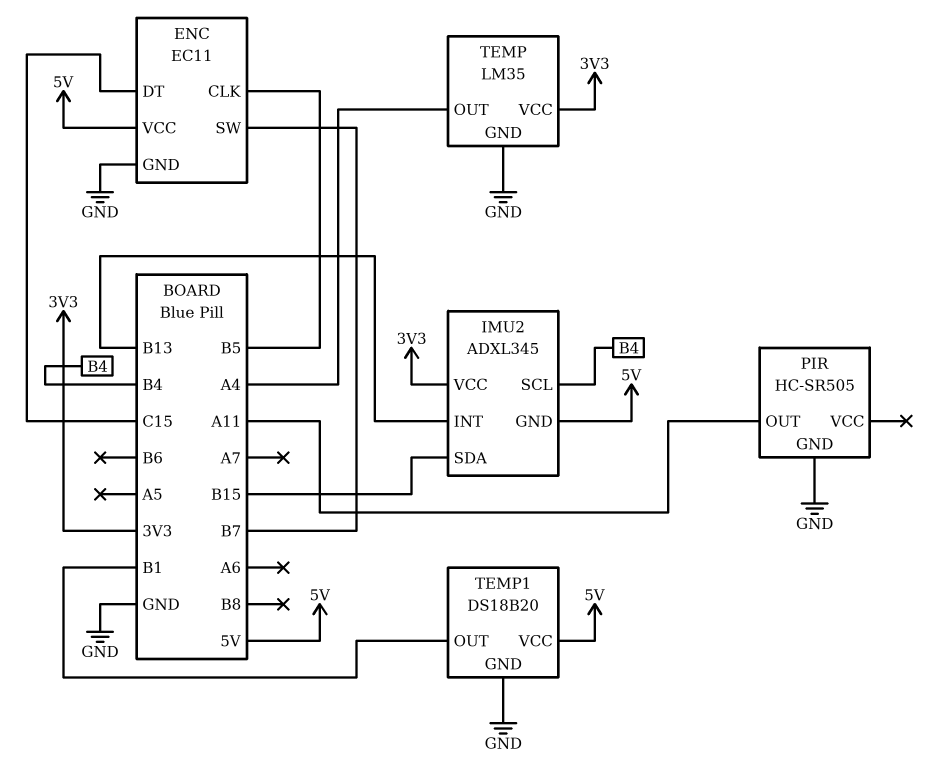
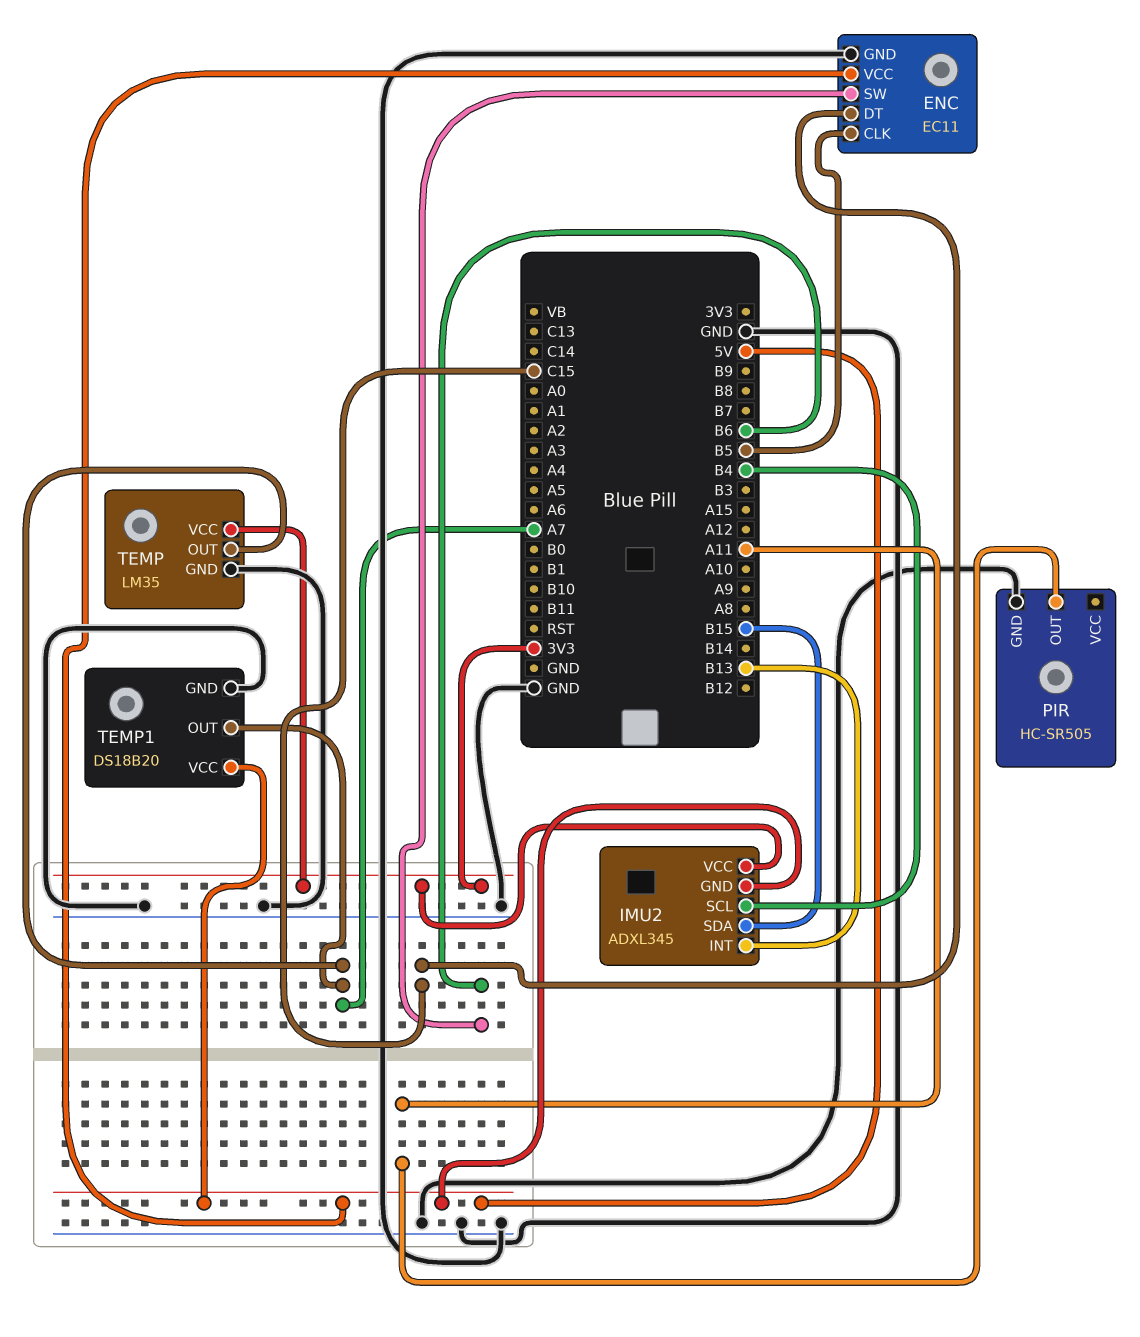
ENC pin SW: B7 -> B6
TEMP pin OUT: A4 -> A7
TEMP1 pin OUT: B1 -> A7

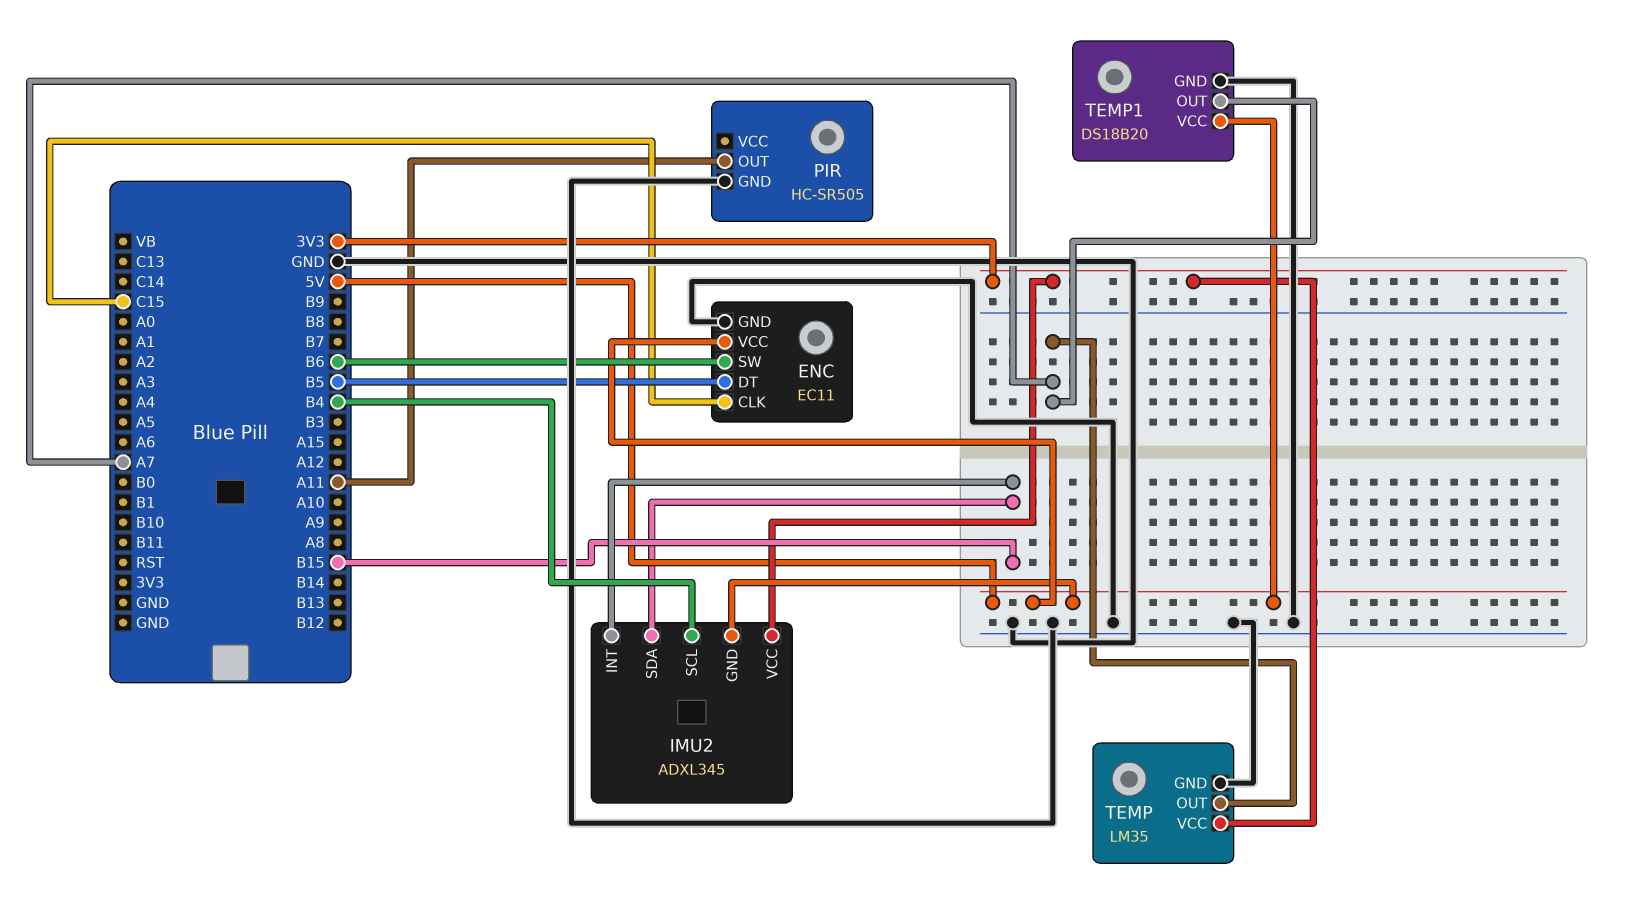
ENC pin CLK: B5 -> C15
ENC pin DT: C15 -> B5
IMU2 pin INT: B13 -> B15

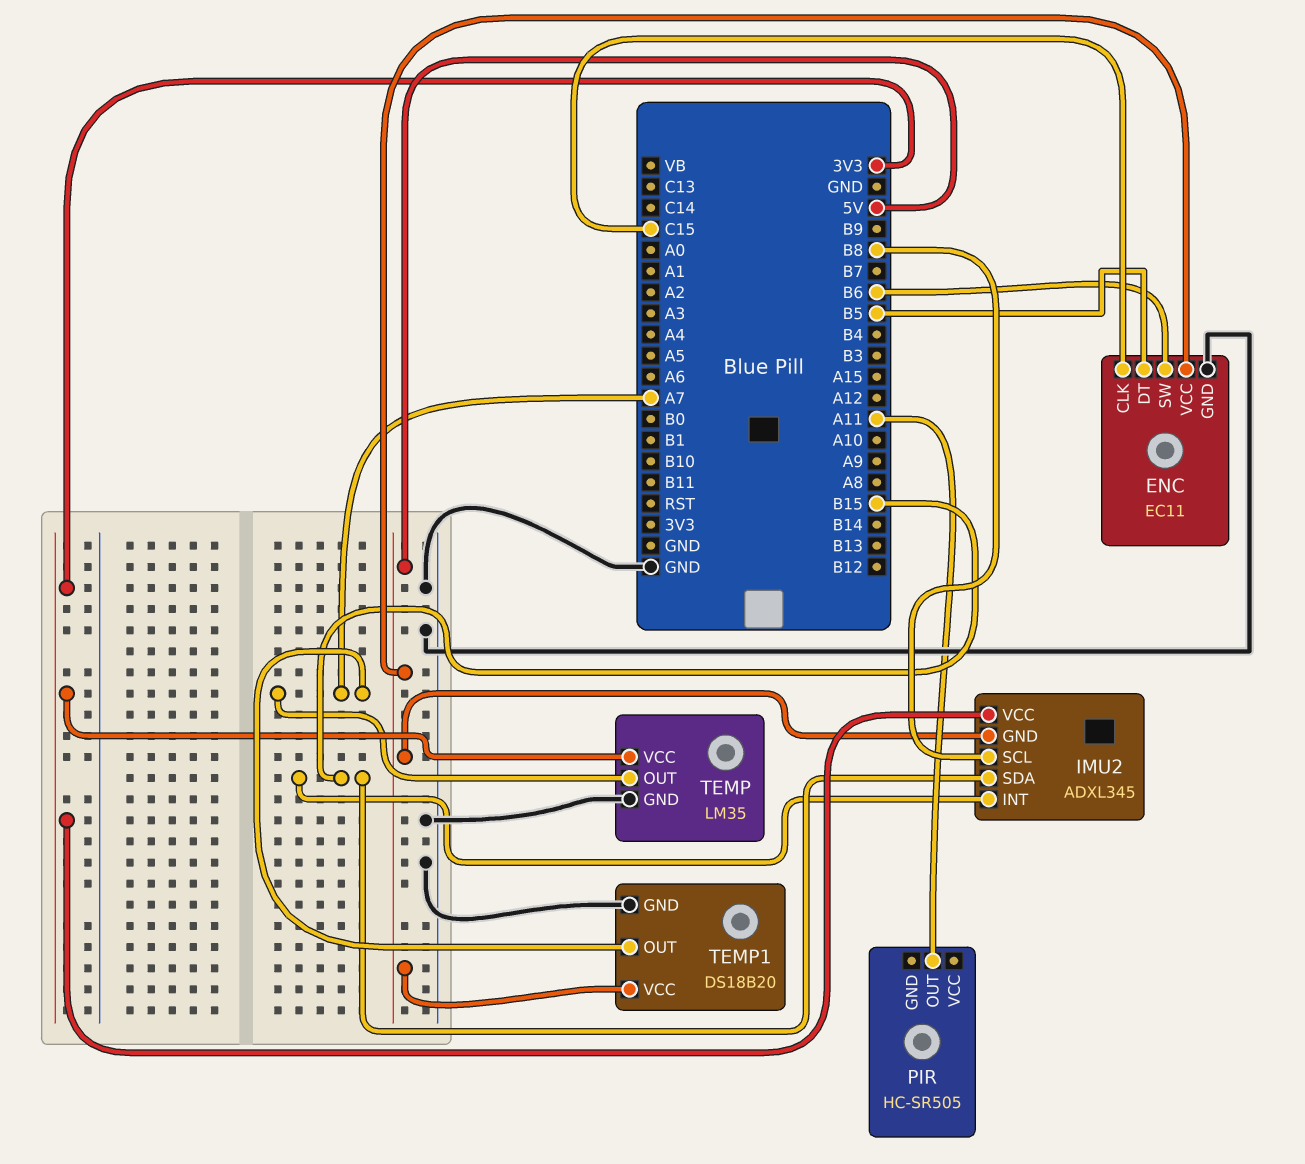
IMU2 pin SCL: B4 -> B8
PIR pin GND: GND -> none

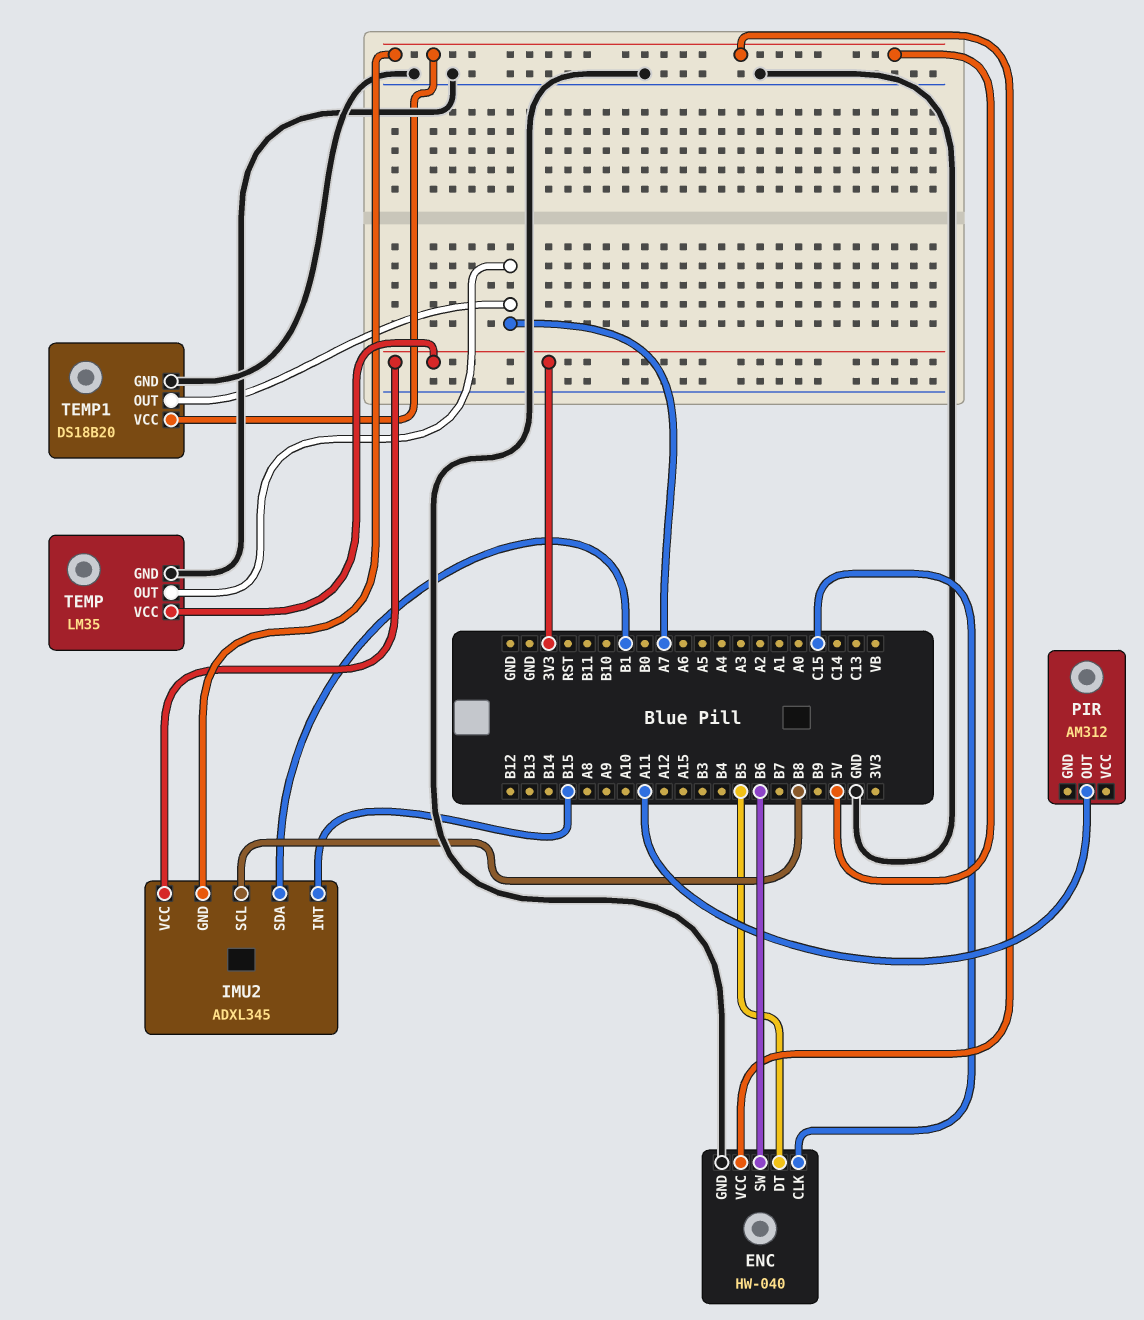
ENC: EC11 -> HW-040
IMU2 pin SDA: B15 -> B1
PIR: HC-SR505 -> AM312

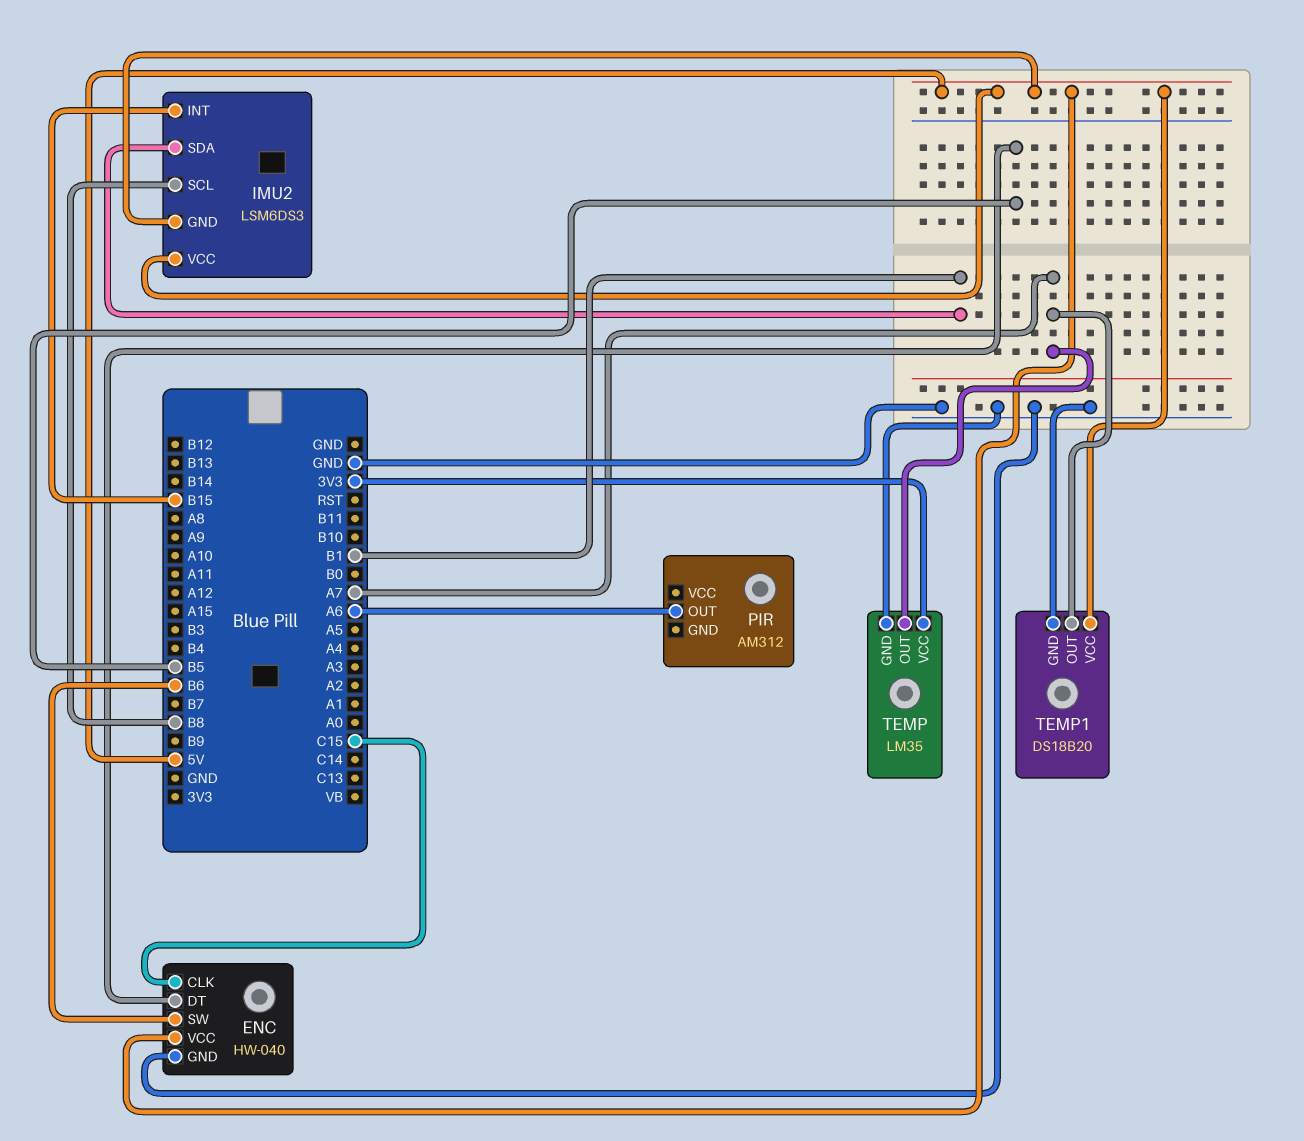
IMU2: ADXL345 -> LSM6DS3
IMU2 pin VCC: 3V3 -> 5V
PIR pin OUT: A11 -> A6

